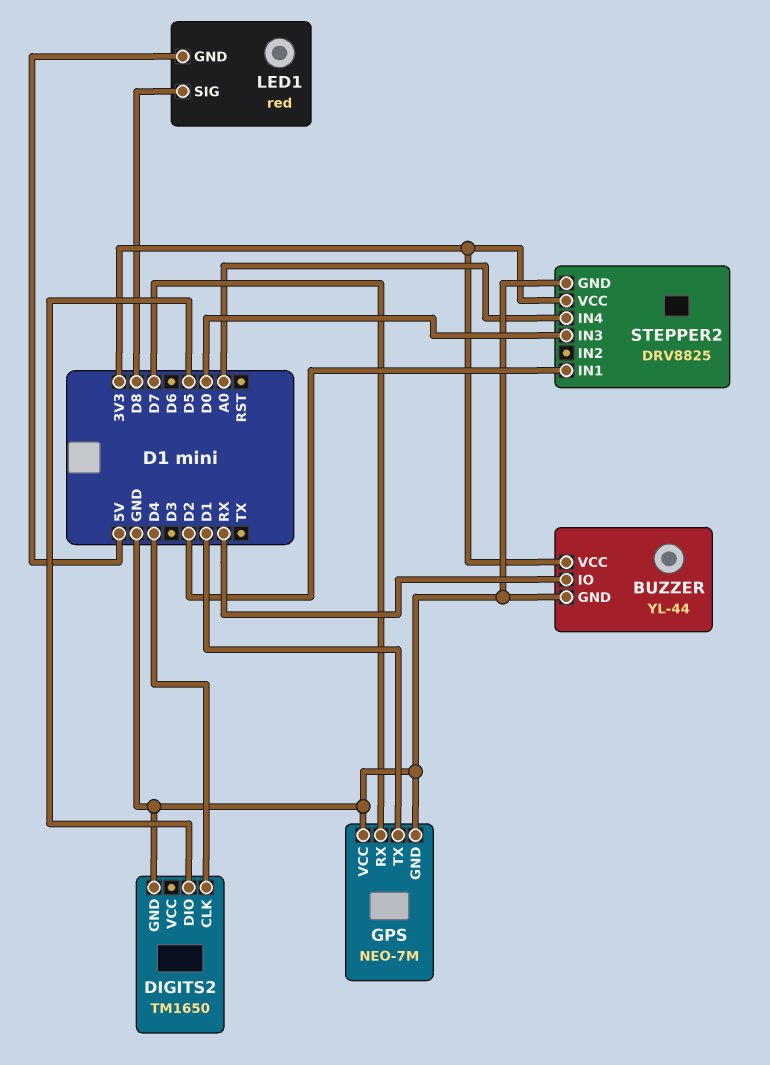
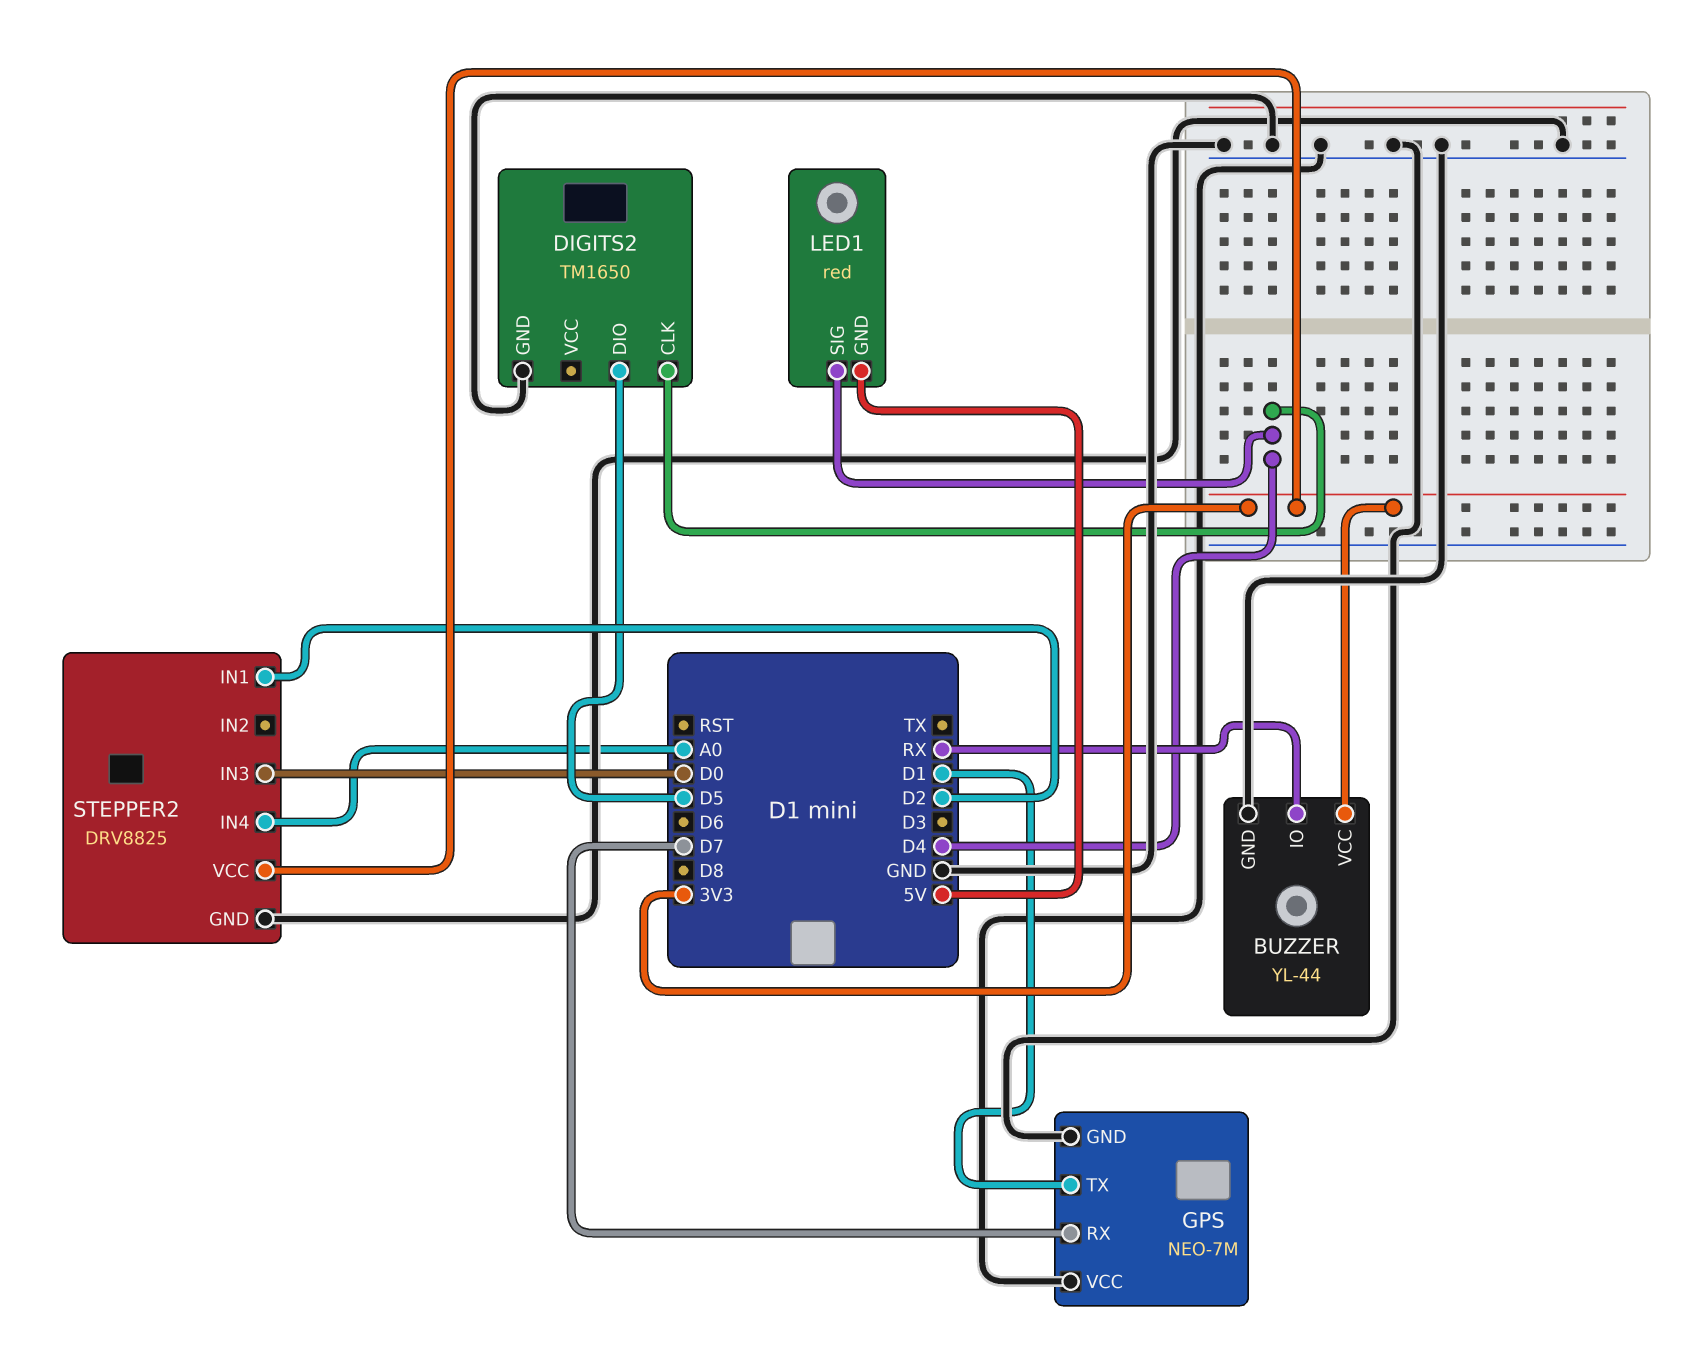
LED1 pin SIG: D8 -> D4

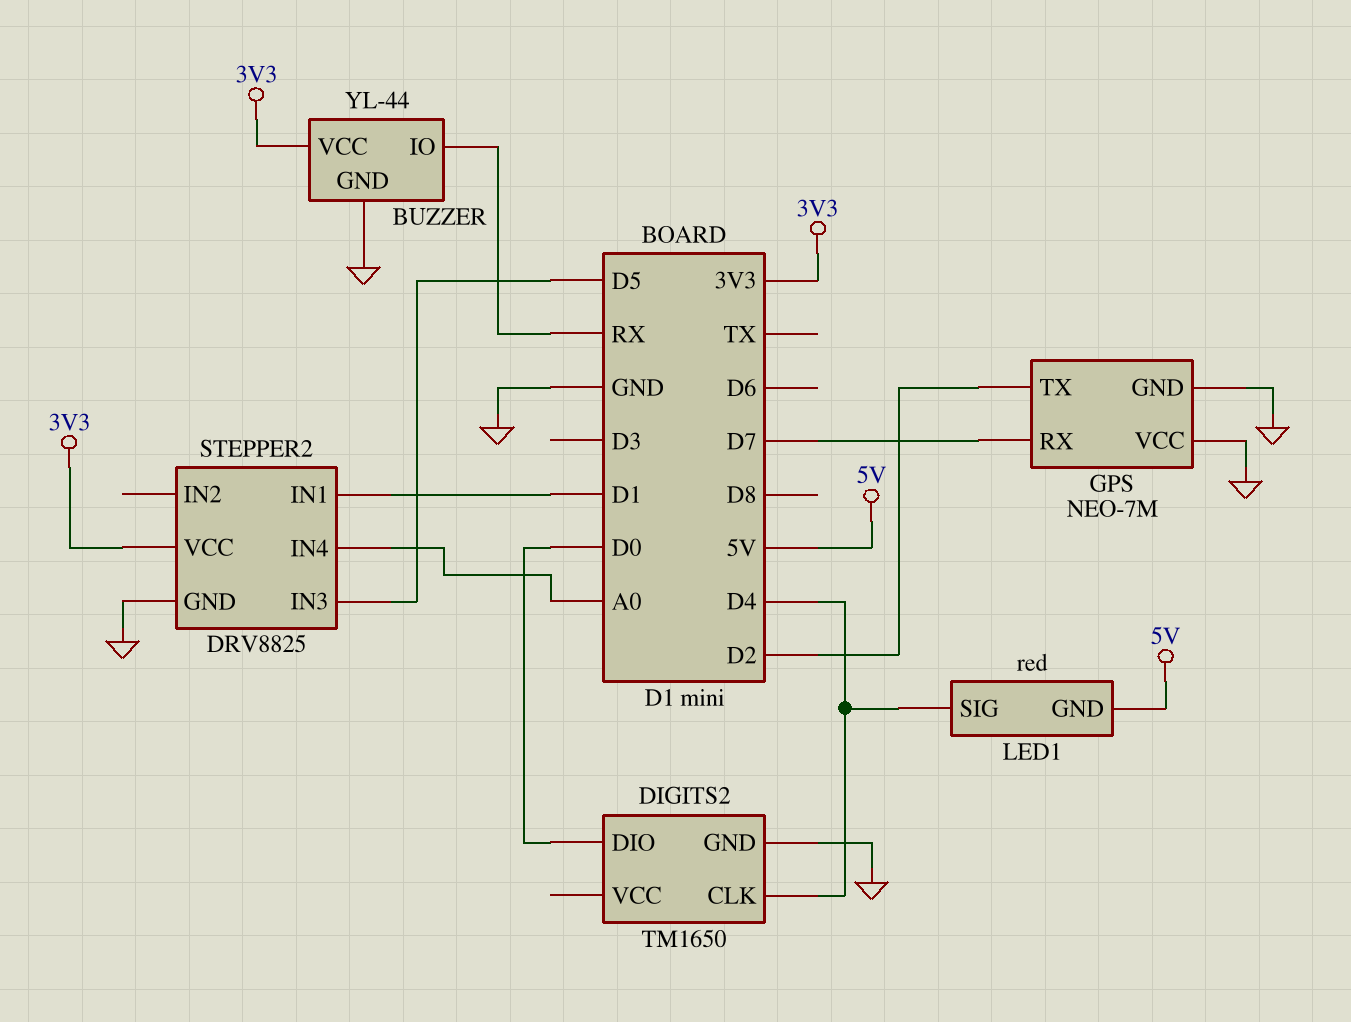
DIGITS2 pin DIO: D5 -> D0
GPS pin TX: D1 -> D2
STEPPER2 pin IN1: D2 -> D1
STEPPER2 pin IN3: D0 -> D5

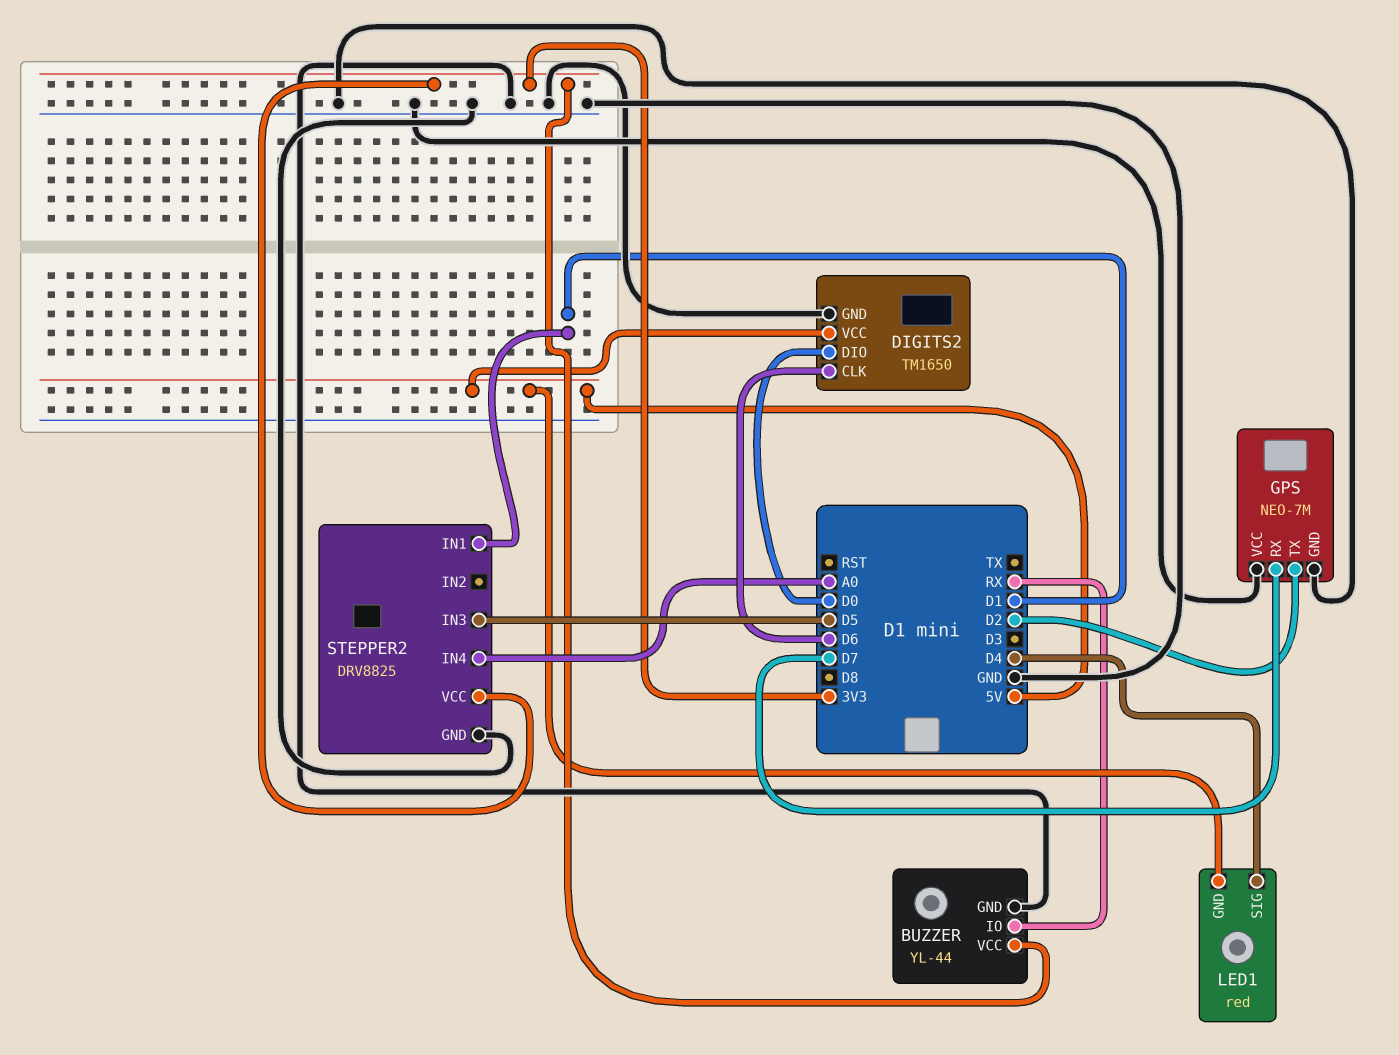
DIGITS2 pin CLK: D4 -> D6
DIGITS2 pin VCC: none -> 5V

